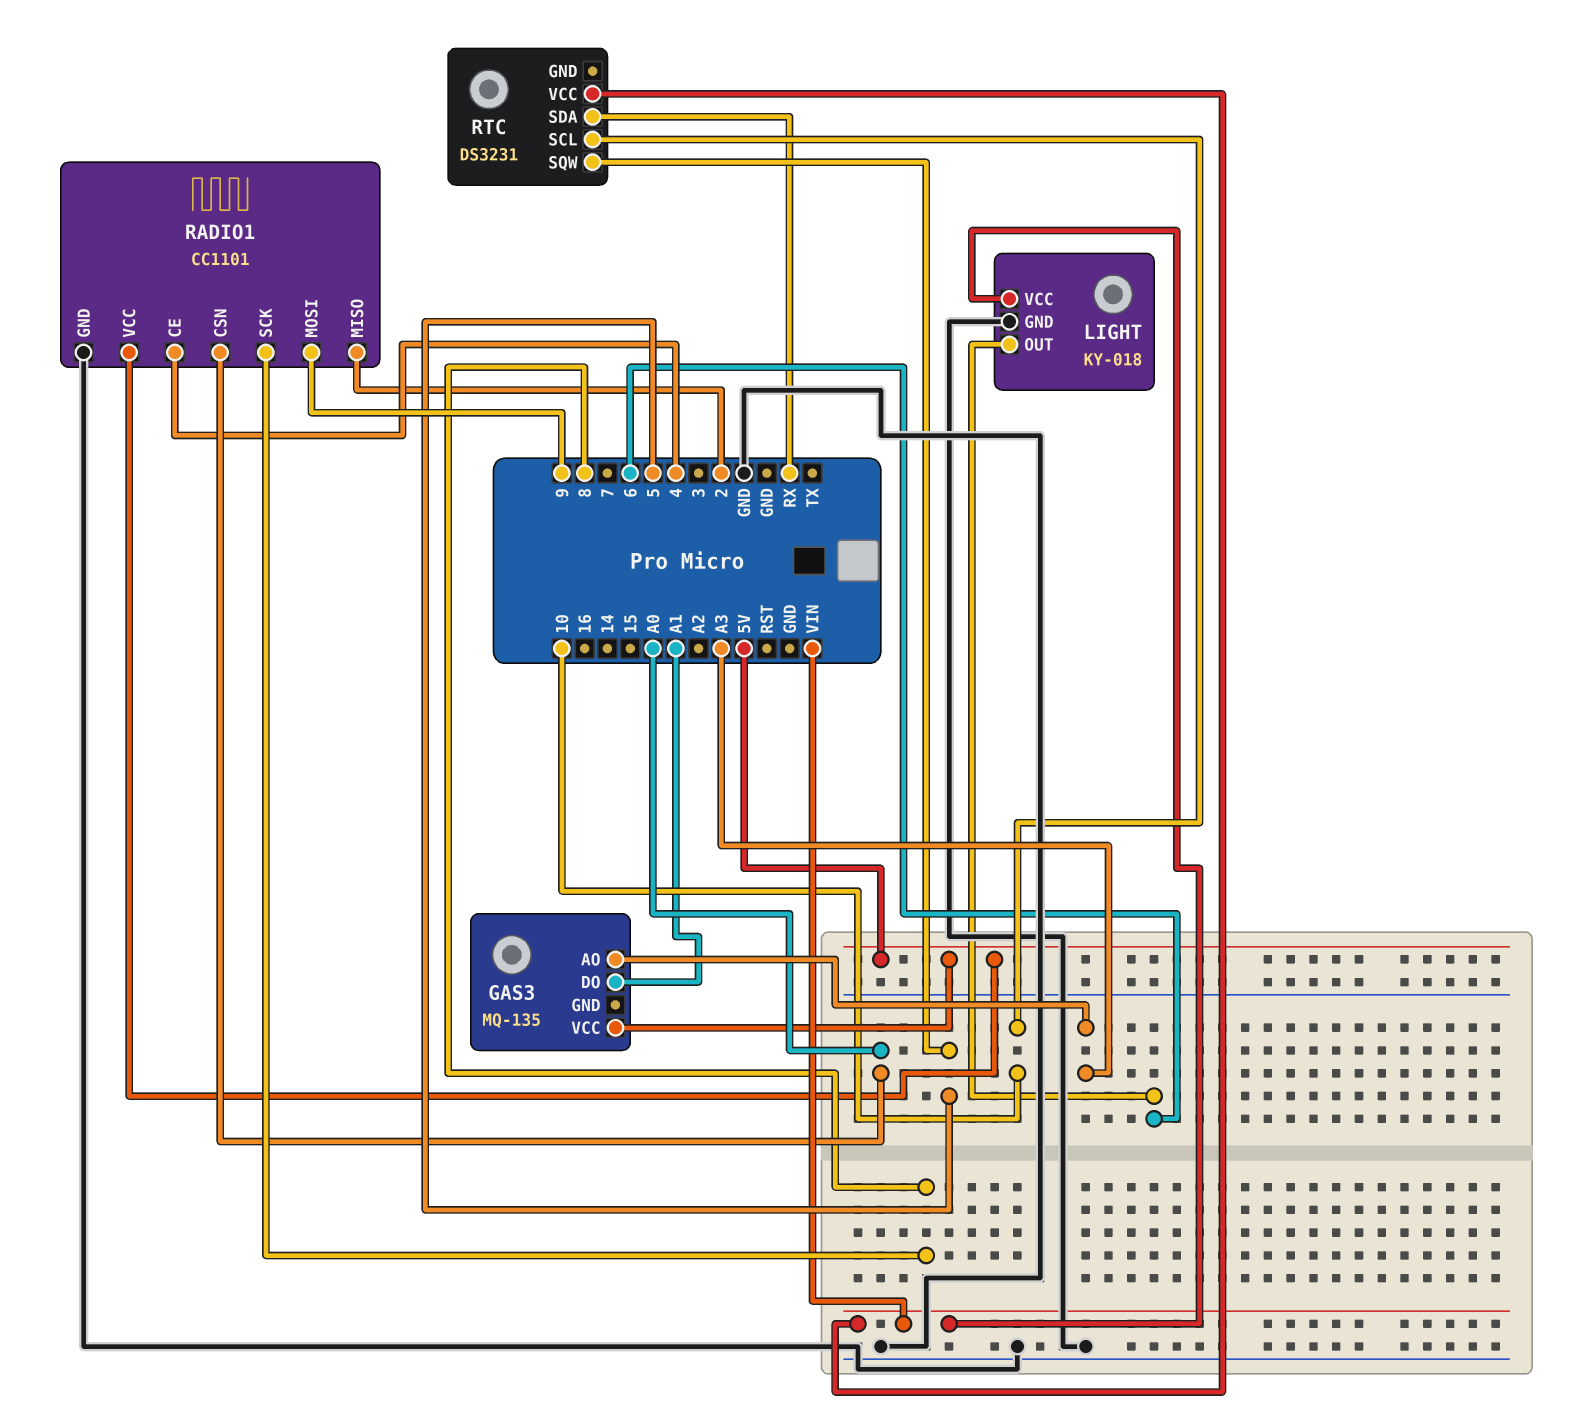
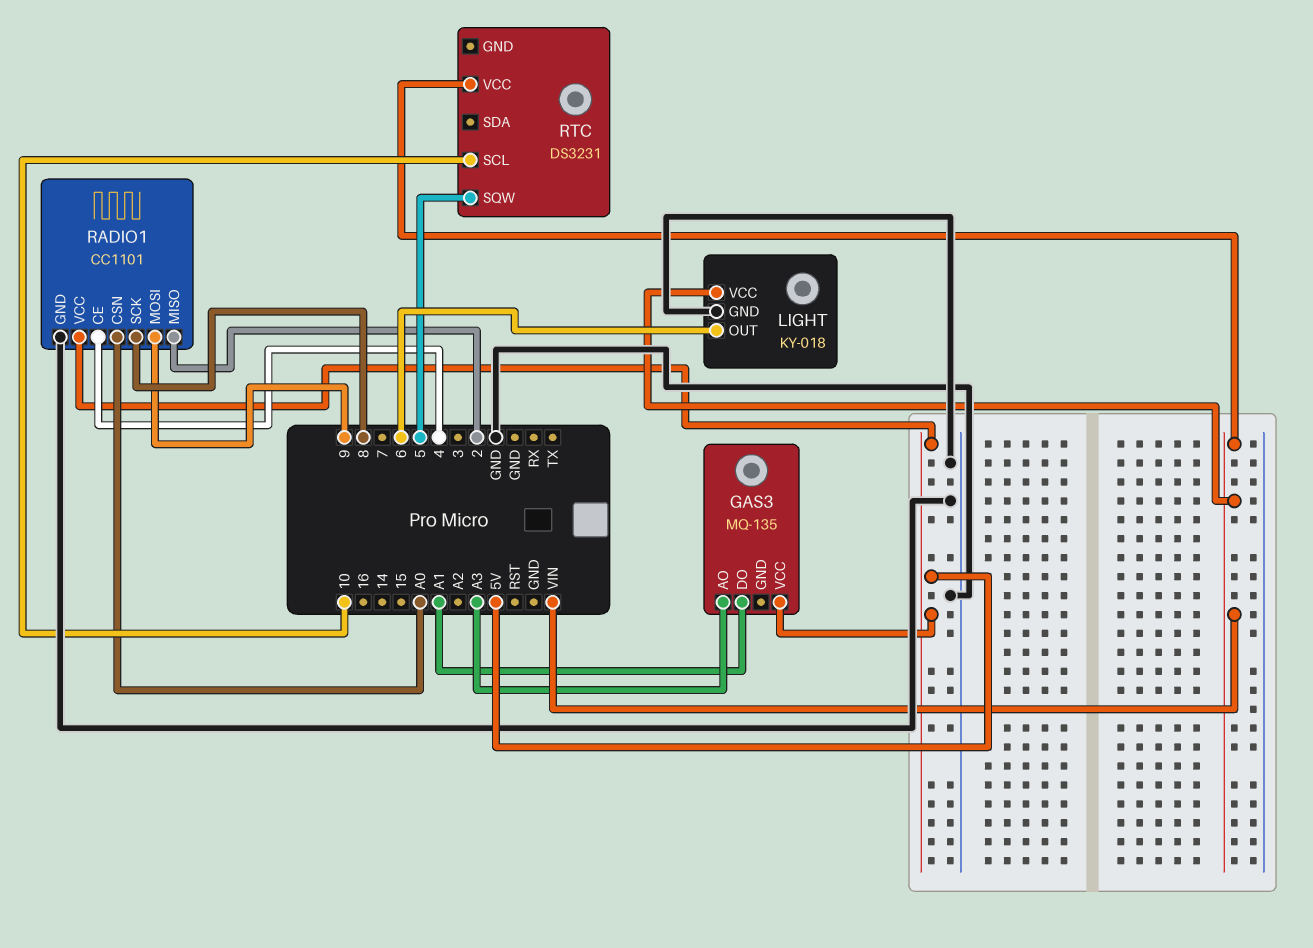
RTC pin SDA: RX -> none

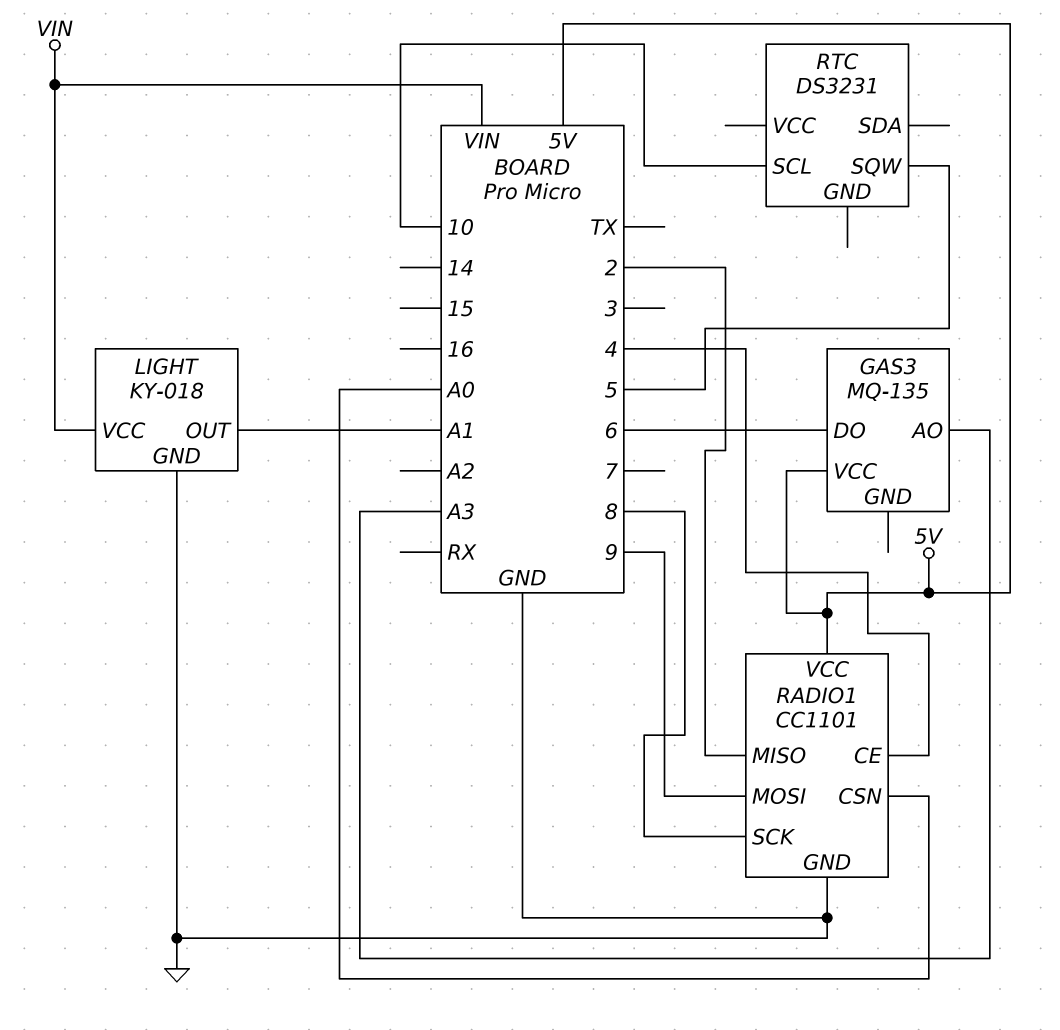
GAS3 pin DO: A1 -> 6
LIGHT pin OUT: 6 -> A1
RTC pin VCC: VIN -> none

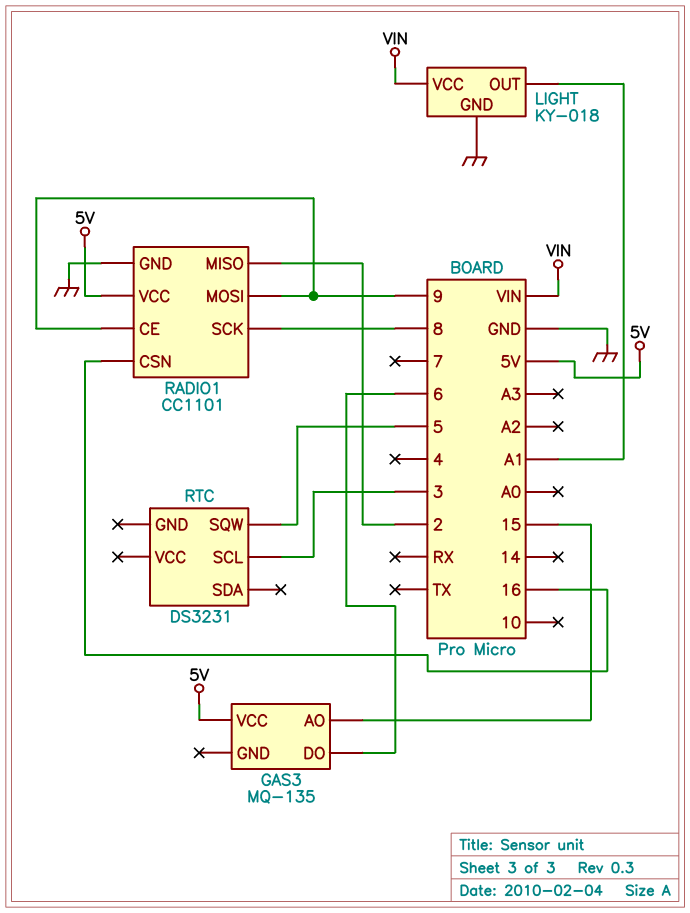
GAS3 pin AO: A3 -> 15
RADIO1 pin CE: 4 -> 9
RADIO1 pin CSN: A0 -> 16
RTC pin SCL: 10 -> 3

